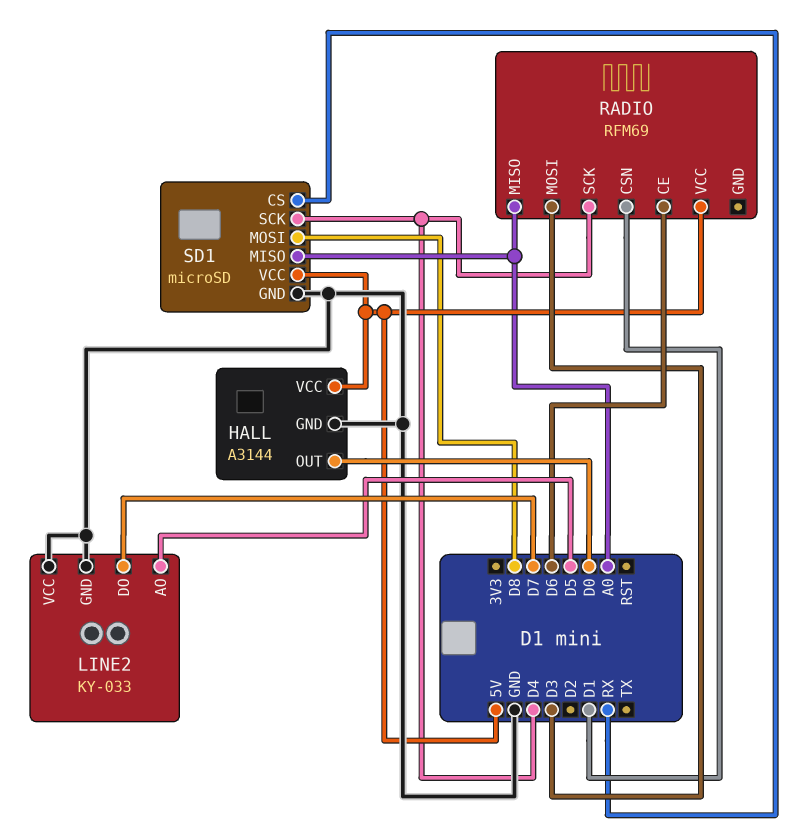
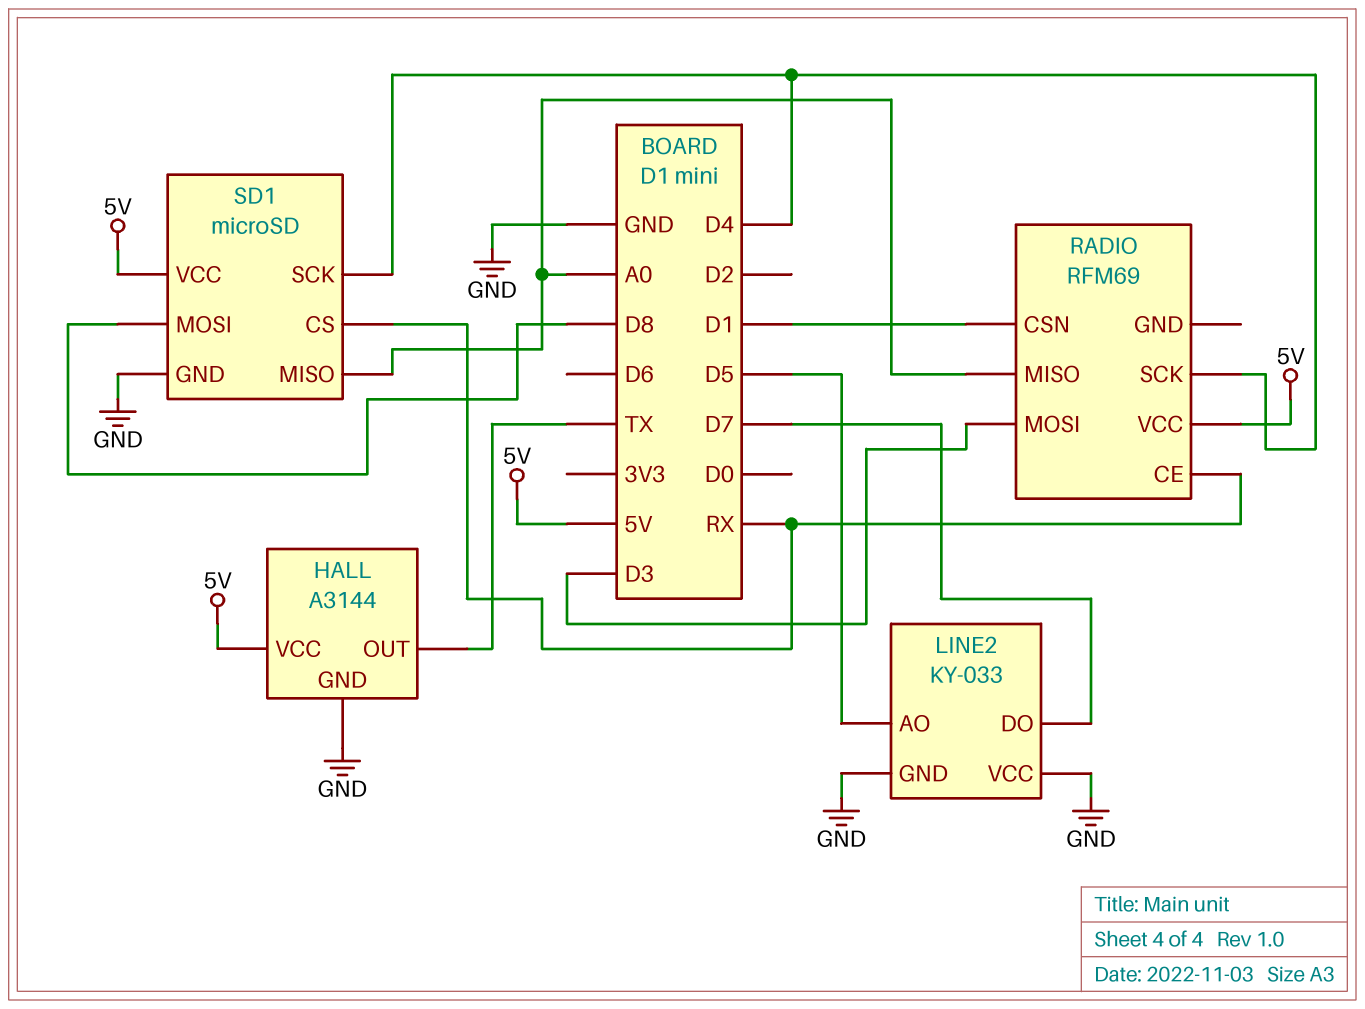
HALL pin OUT: D0 -> TX
RADIO pin CE: D6 -> RX

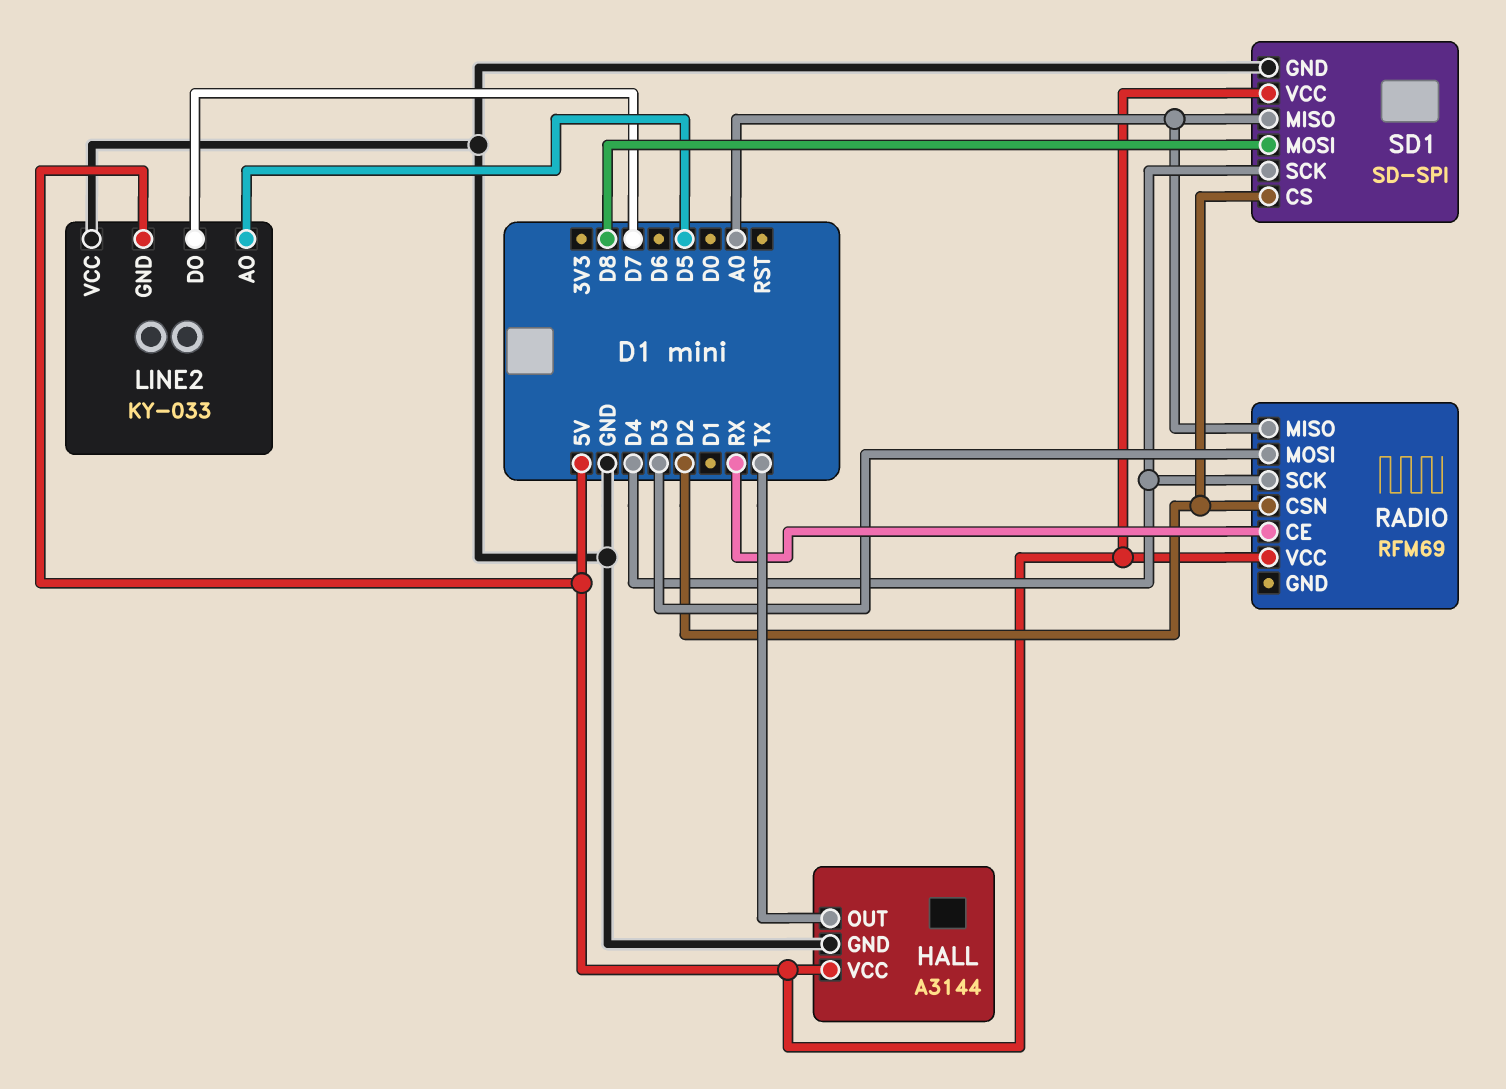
LINE2 pin GND: GND -> 5V
RADIO pin CSN: D1 -> D2
SD1: microSD -> SD-SPI
SD1 pin CS: RX -> D2

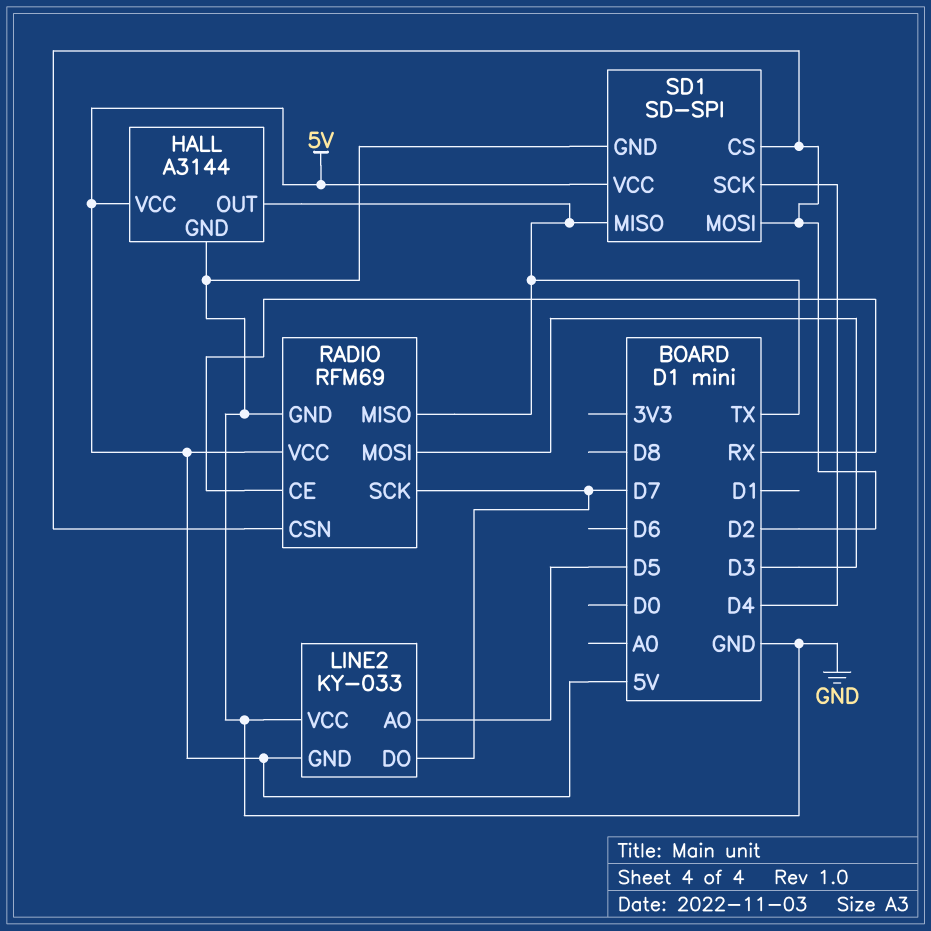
RADIO pin GND: none -> GND
RADIO pin MISO: A0 -> TX
RADIO pin SCK: D4 -> D7
SD1 pin MISO: A0 -> TX
SD1 pin MOSI: D8 -> D2

